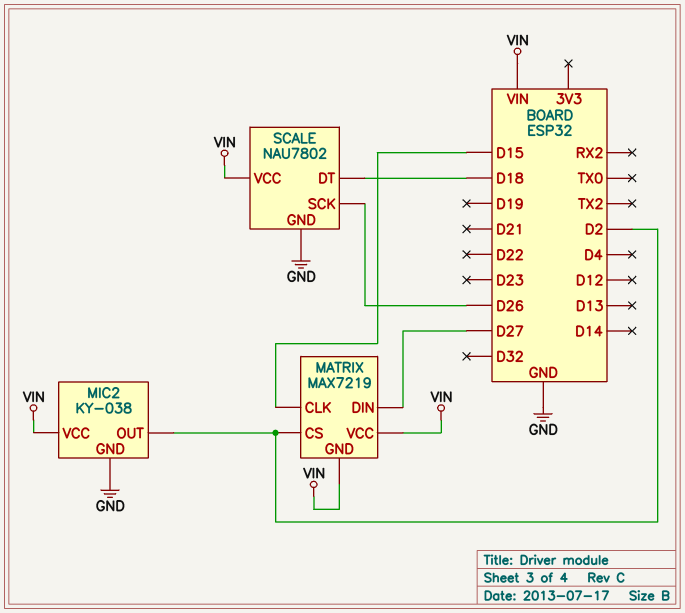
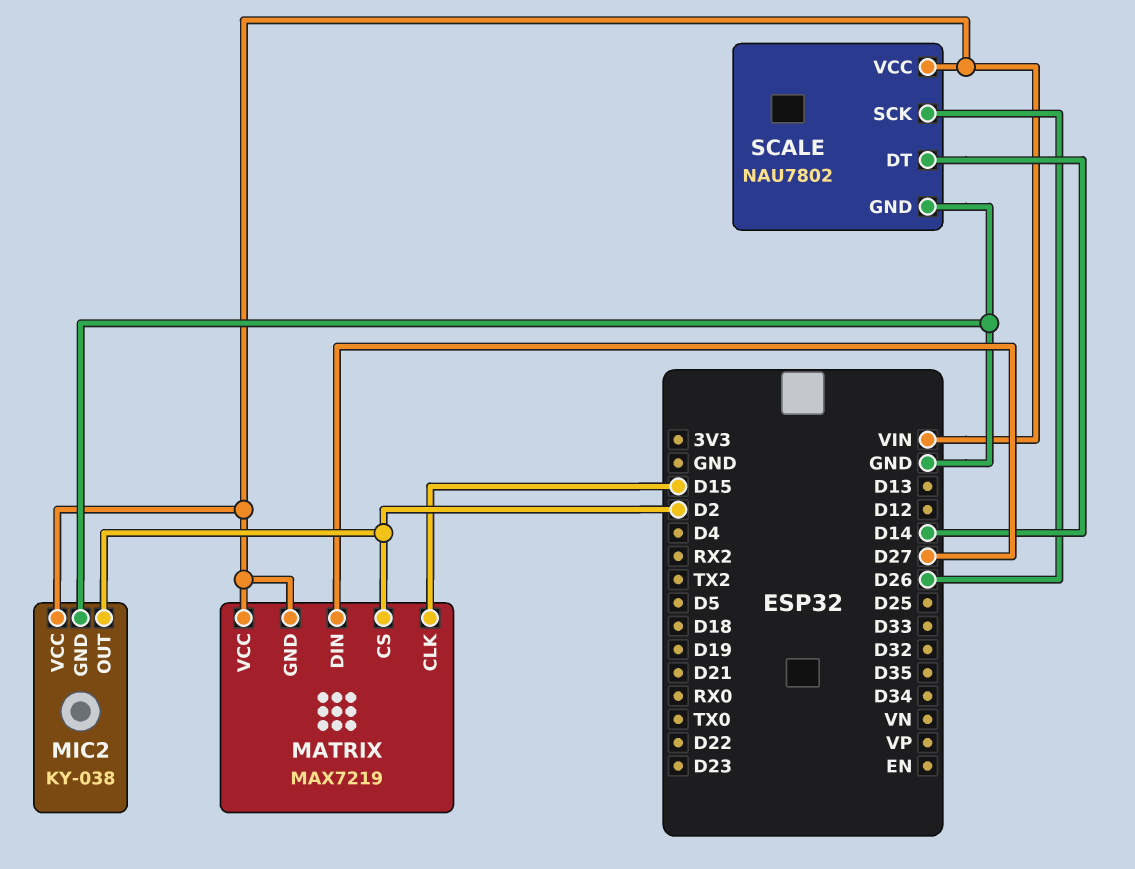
SCALE pin DT: D18 -> D14

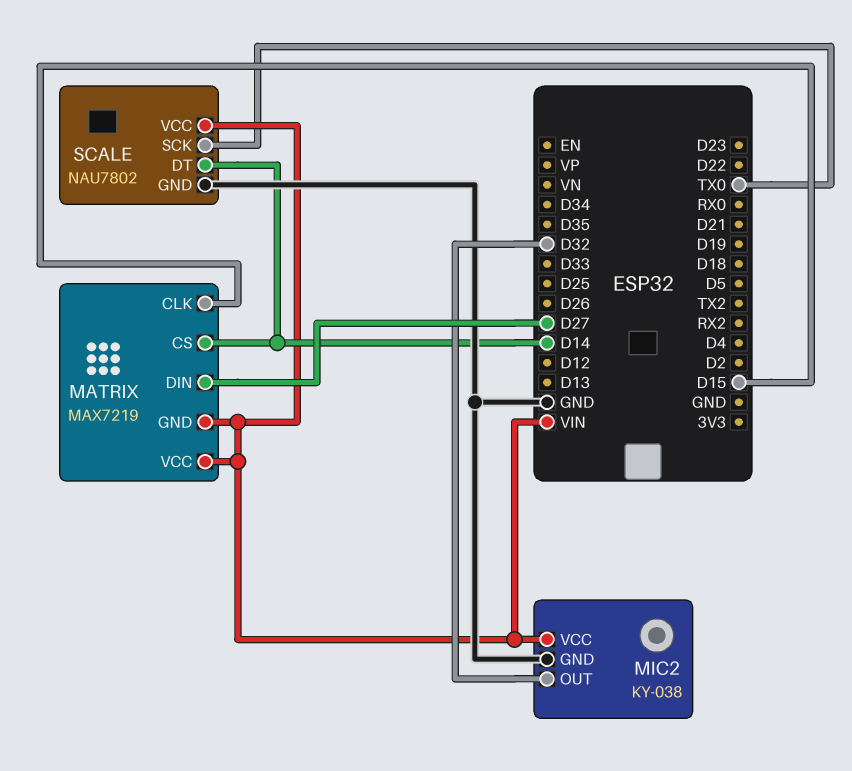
MATRIX pin CS: D2 -> D14
MIC2 pin OUT: D2 -> D32
SCALE pin SCK: D26 -> TX0

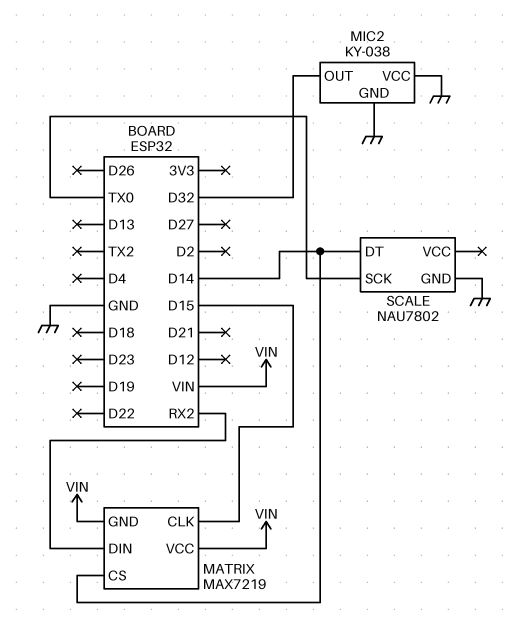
MATRIX pin DIN: D27 -> RX2
MIC2 pin VCC: VIN -> GND
SCALE pin VCC: VIN -> none

